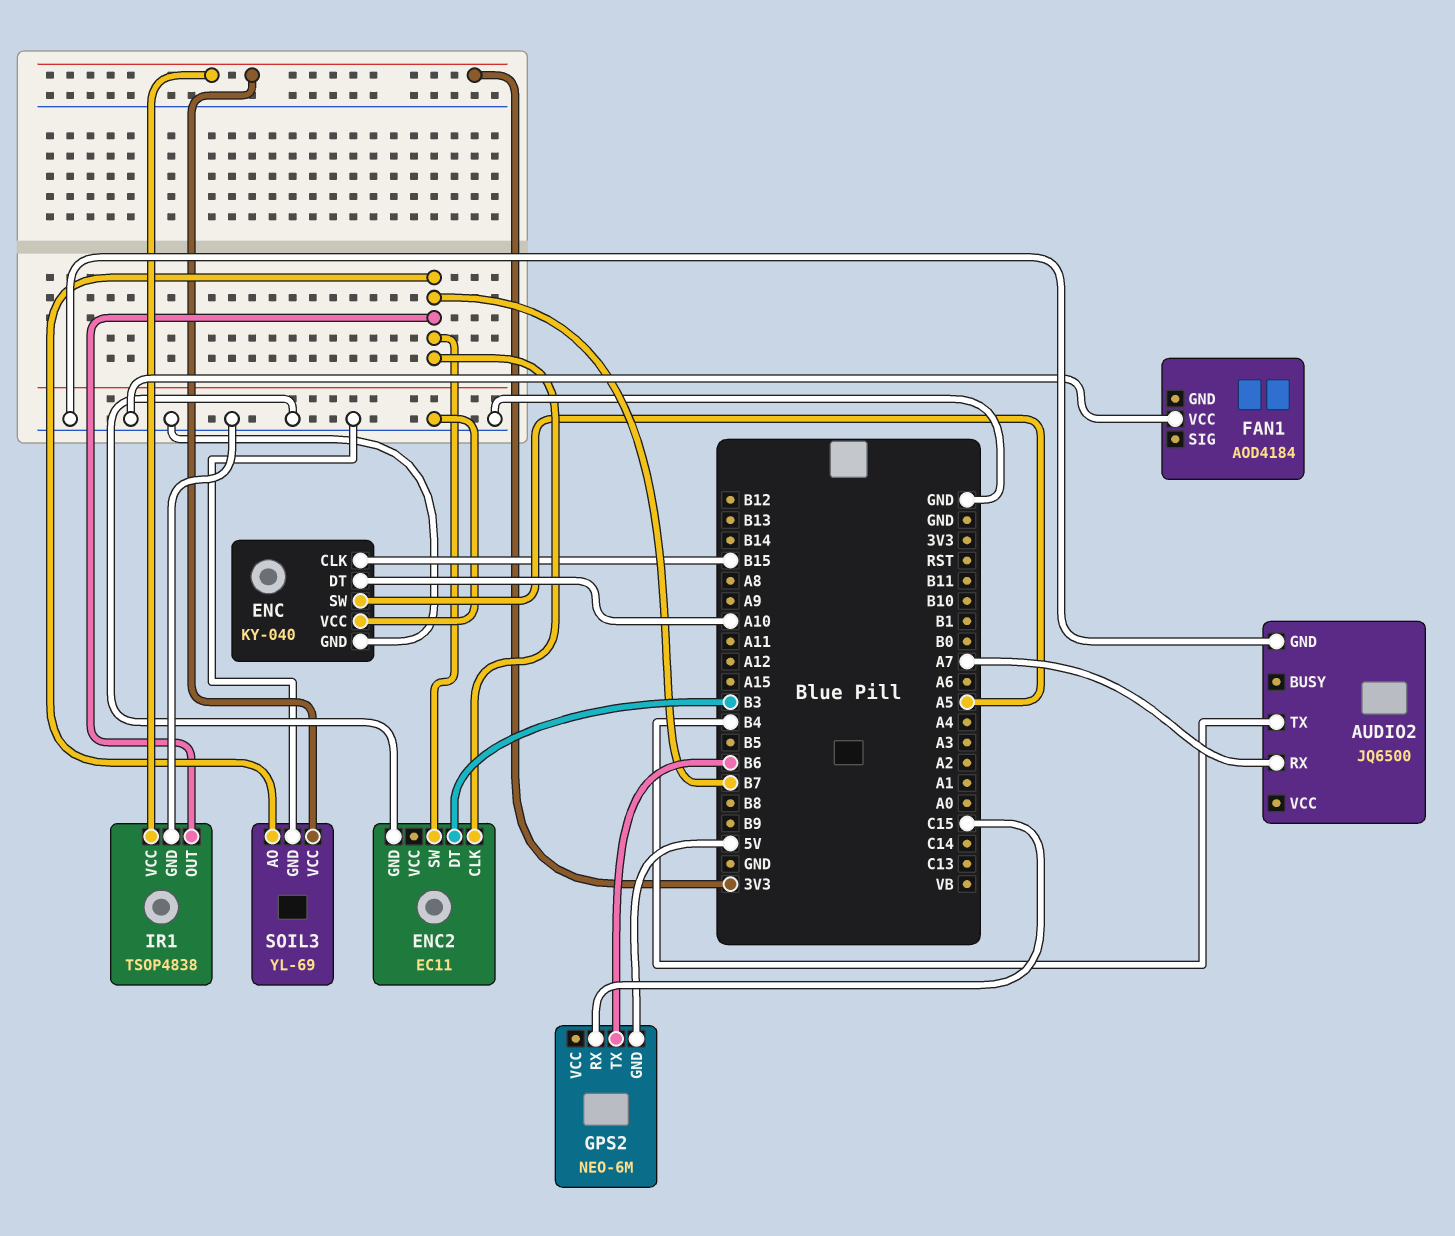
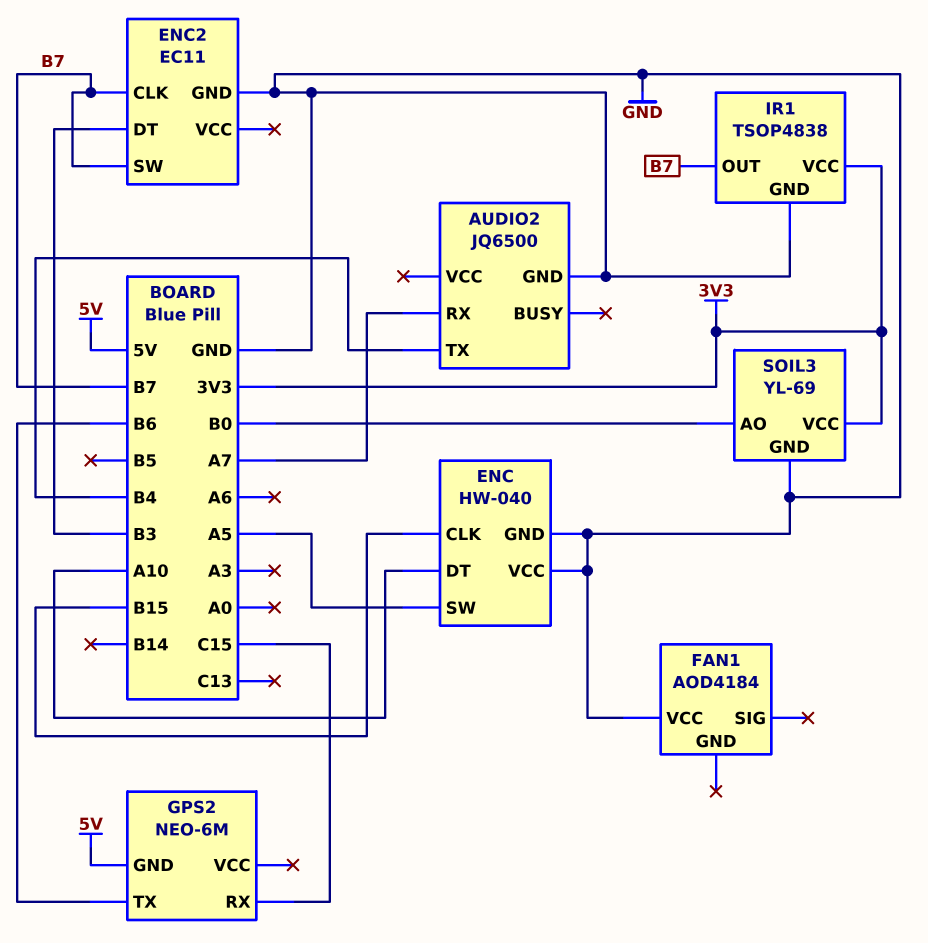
ENC: KY-040 -> HW-040
SOIL3 pin AO: B7 -> B0

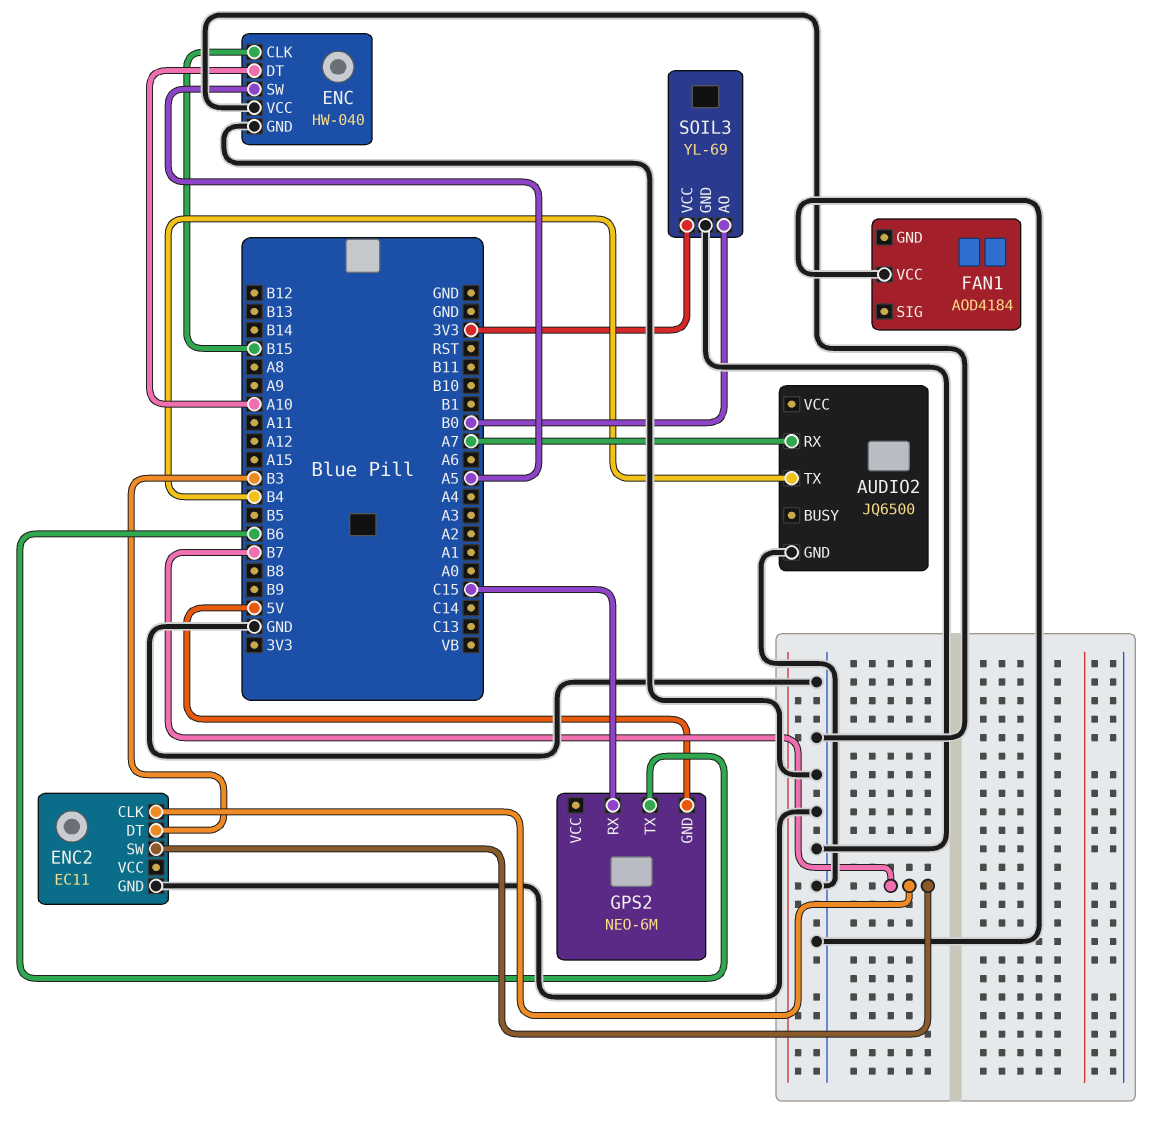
IR1: TSOP4838 -> none
IR1 pin GND: GND -> none
IR1 pin OUT: B7 -> none
IR1 pin VCC: 3V3 -> none

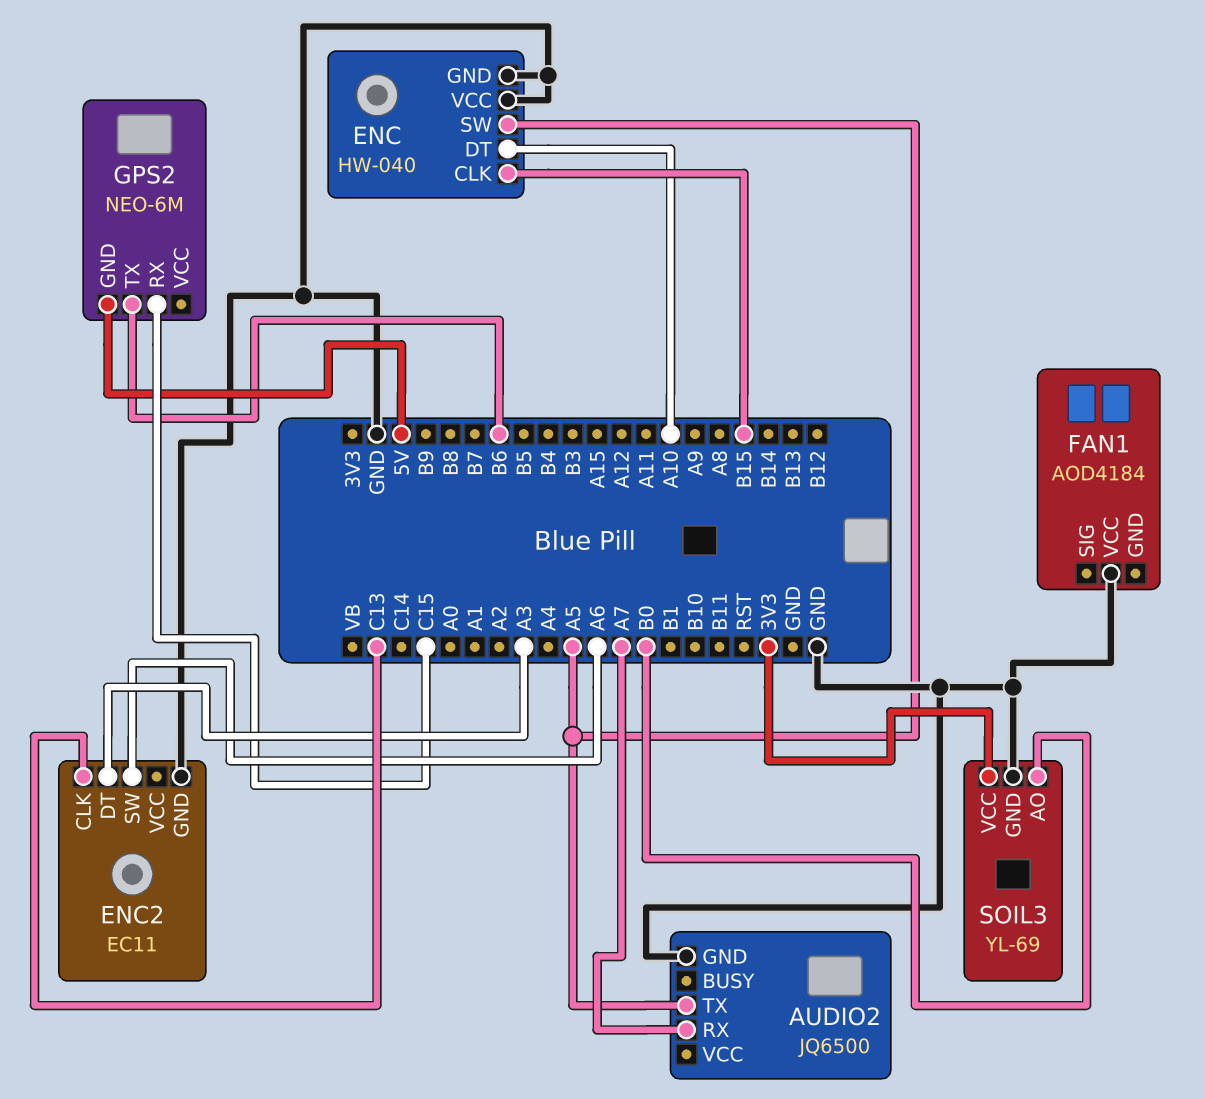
AUDIO2 pin TX: B4 -> A5
ENC2 pin CLK: B7 -> C13
ENC2 pin DT: B3 -> A3
ENC2 pin SW: B7 -> A6

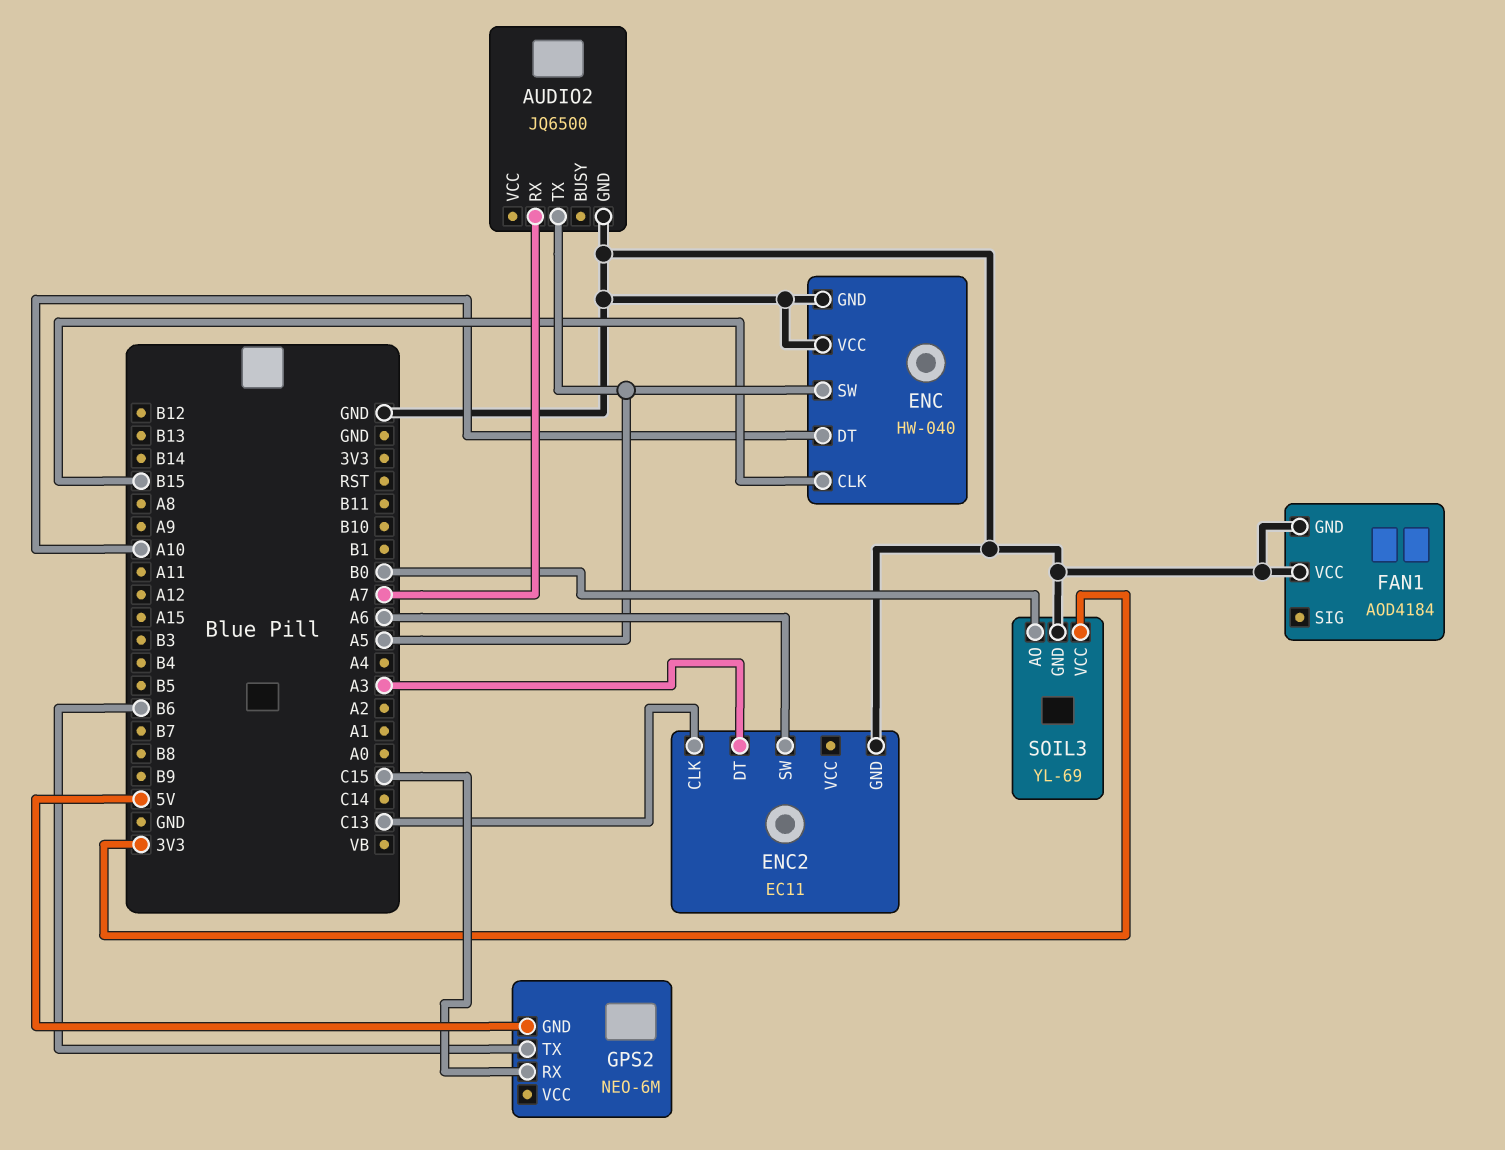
FAN1 pin GND: none -> GND

